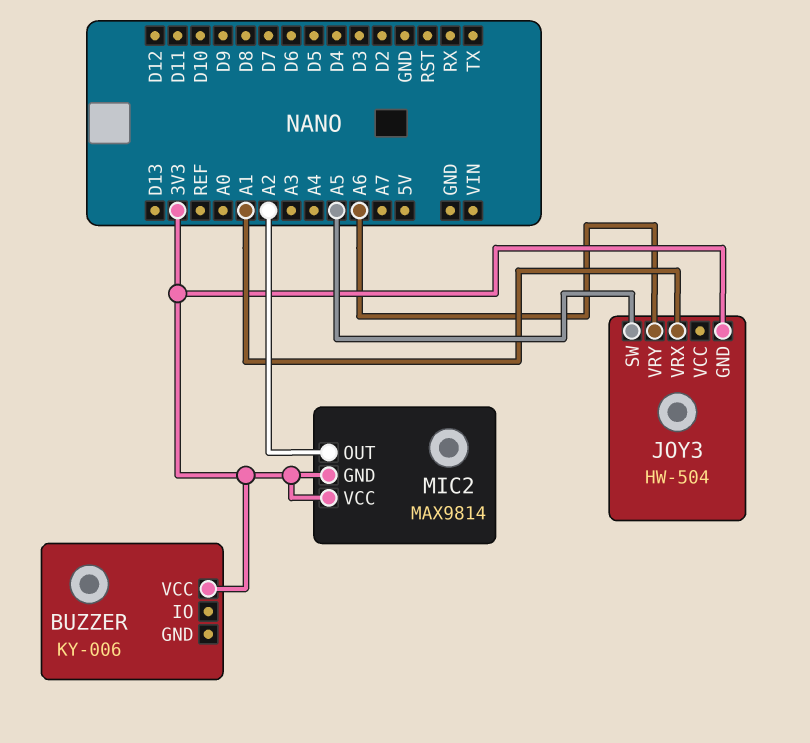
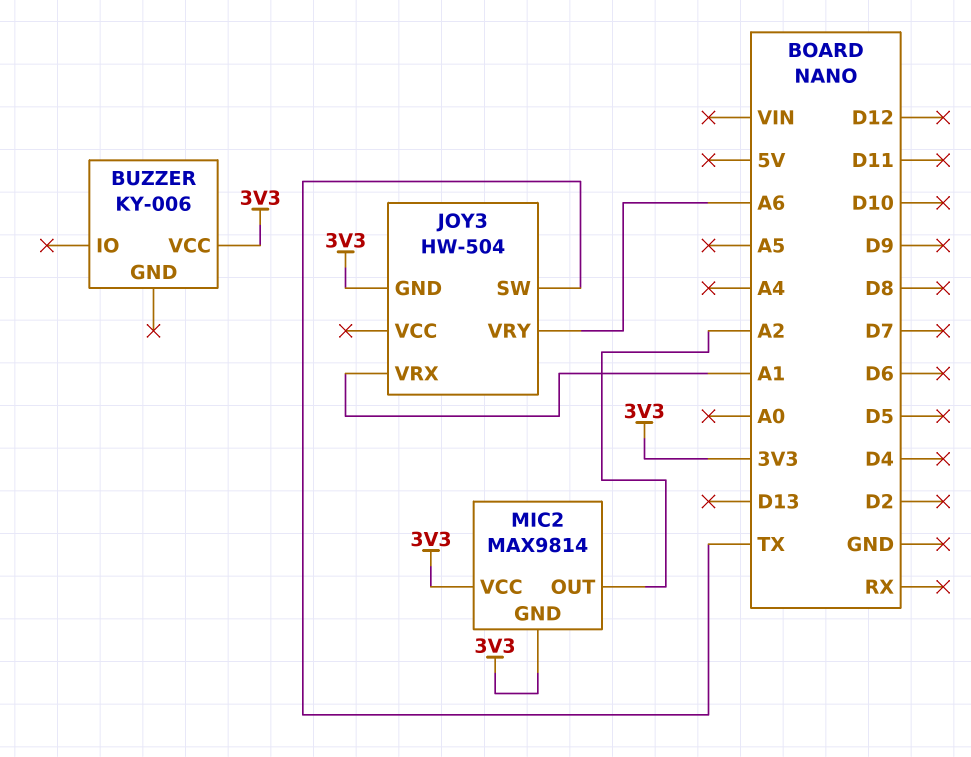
JOY3 pin SW: A5 -> TX

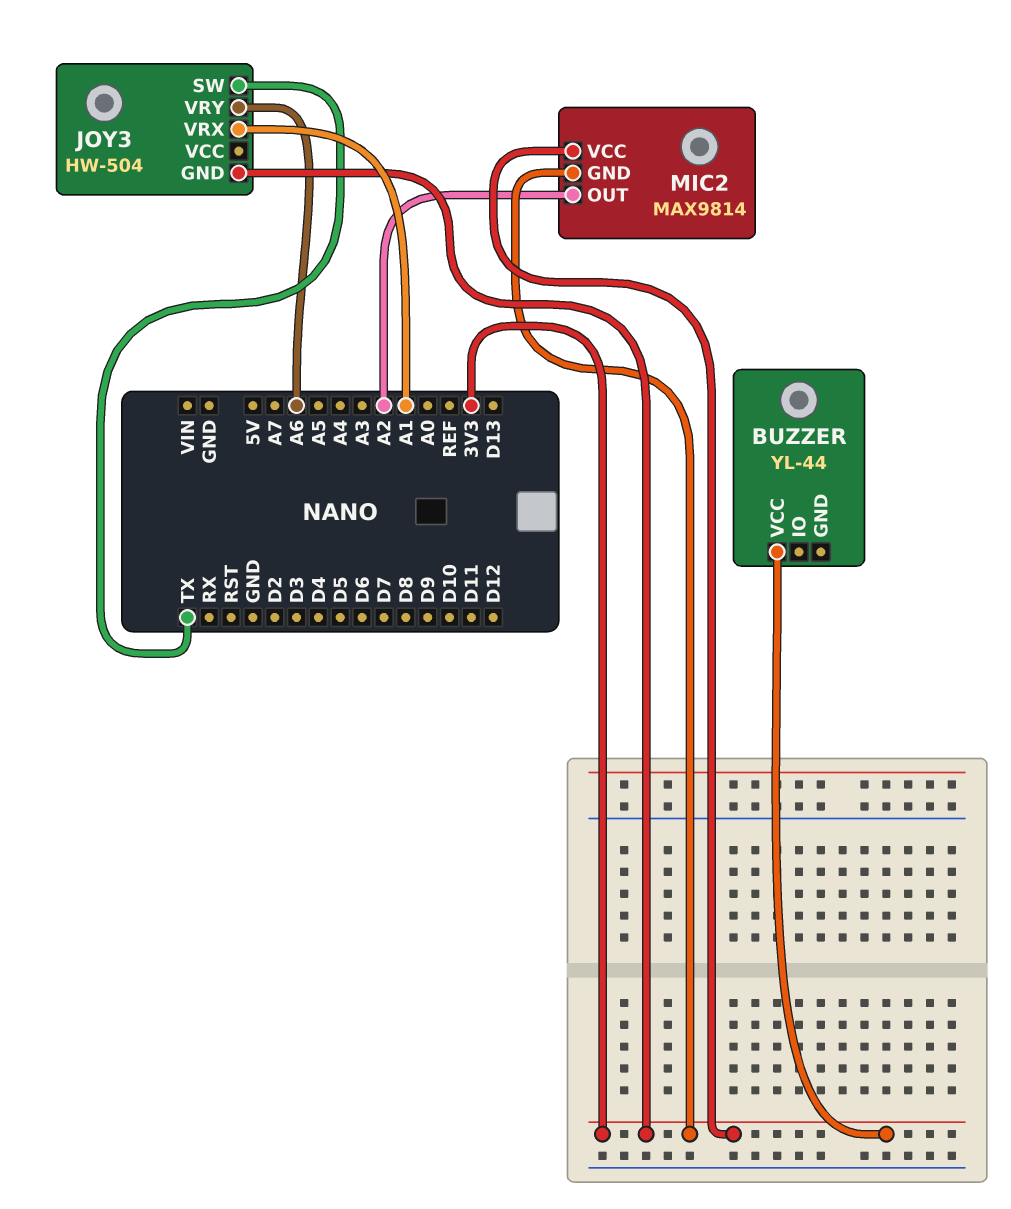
BUZZER: KY-006 -> YL-44

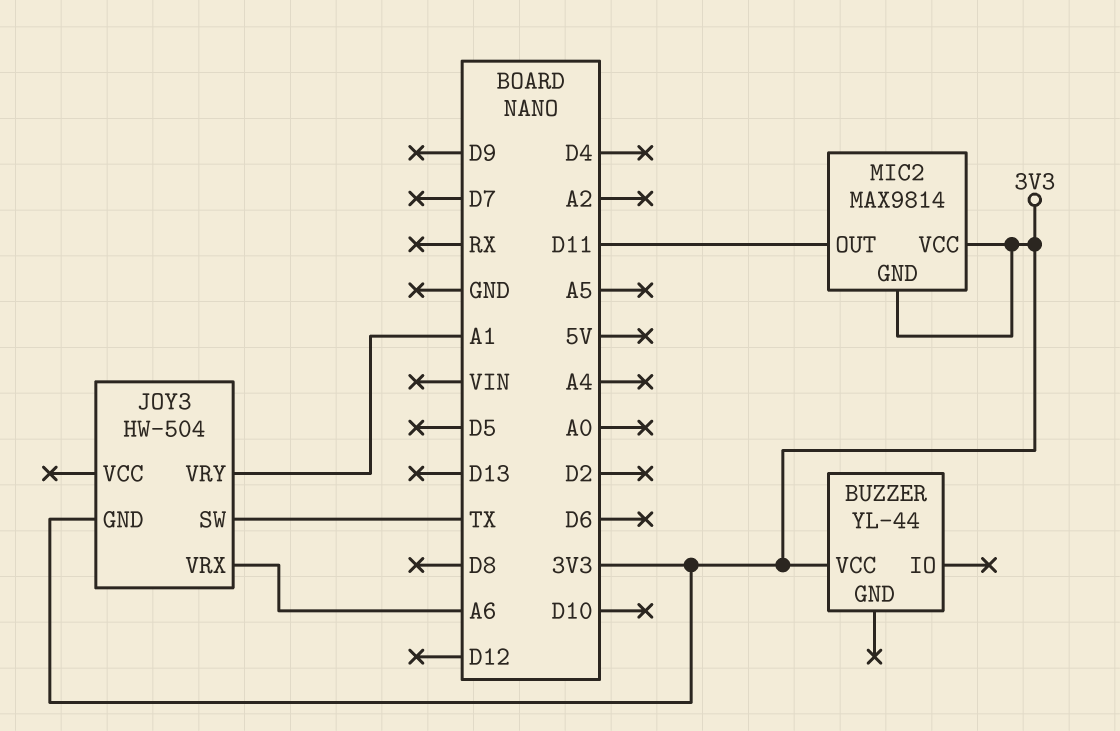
JOY3 pin VRX: A1 -> A6
JOY3 pin VRY: A6 -> A1
MIC2 pin OUT: A2 -> D11

